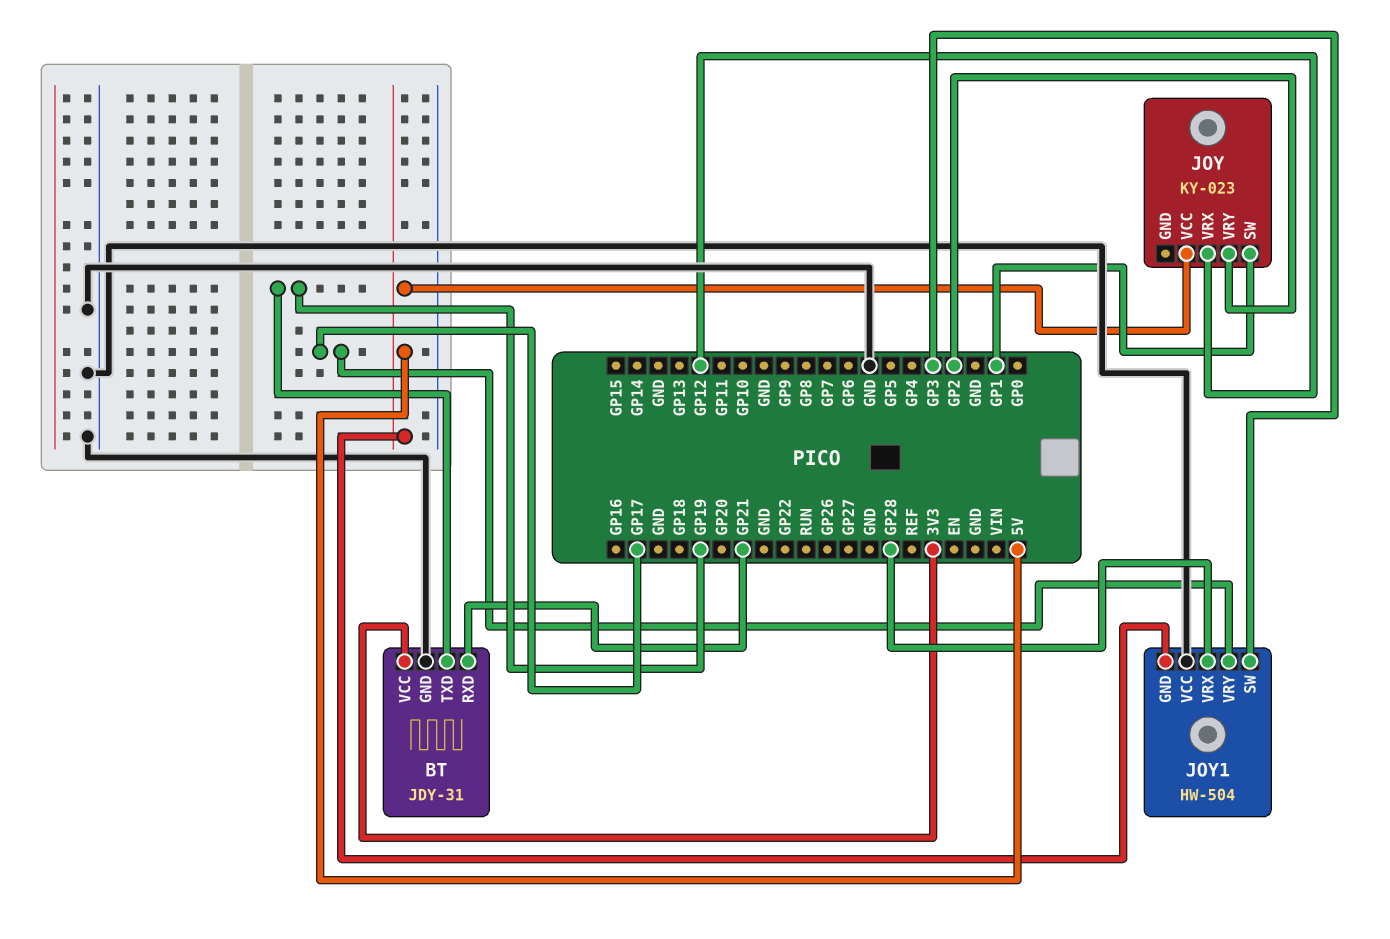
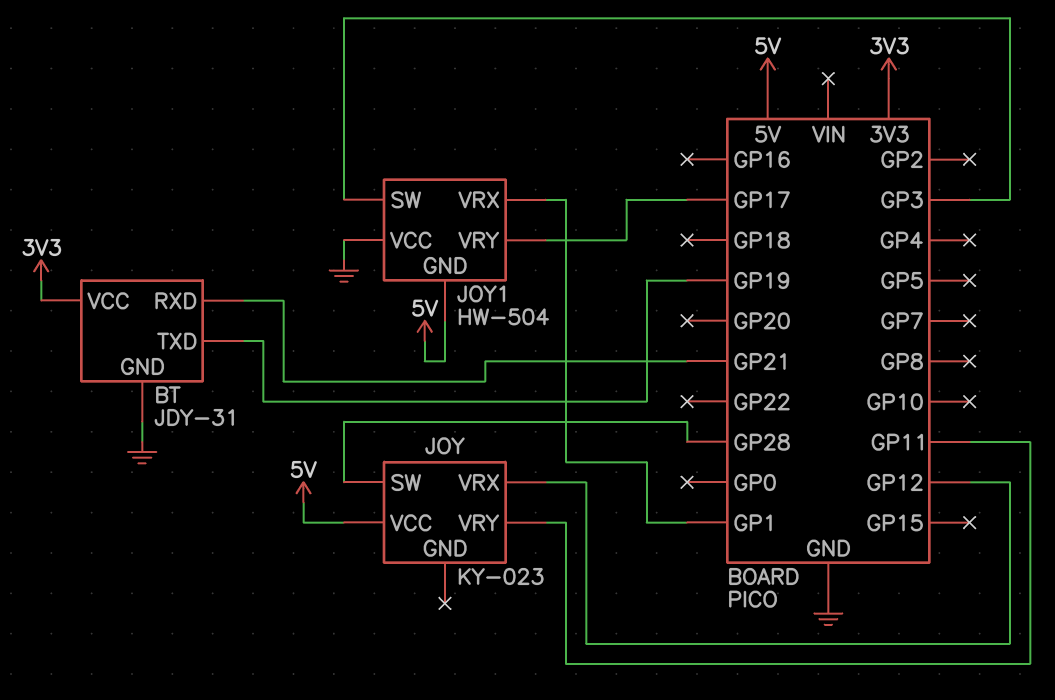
JOY pin SW: GP1 -> GP28
JOY pin VRY: GP2 -> GP11
JOY1 pin VRX: GP28 -> GP1

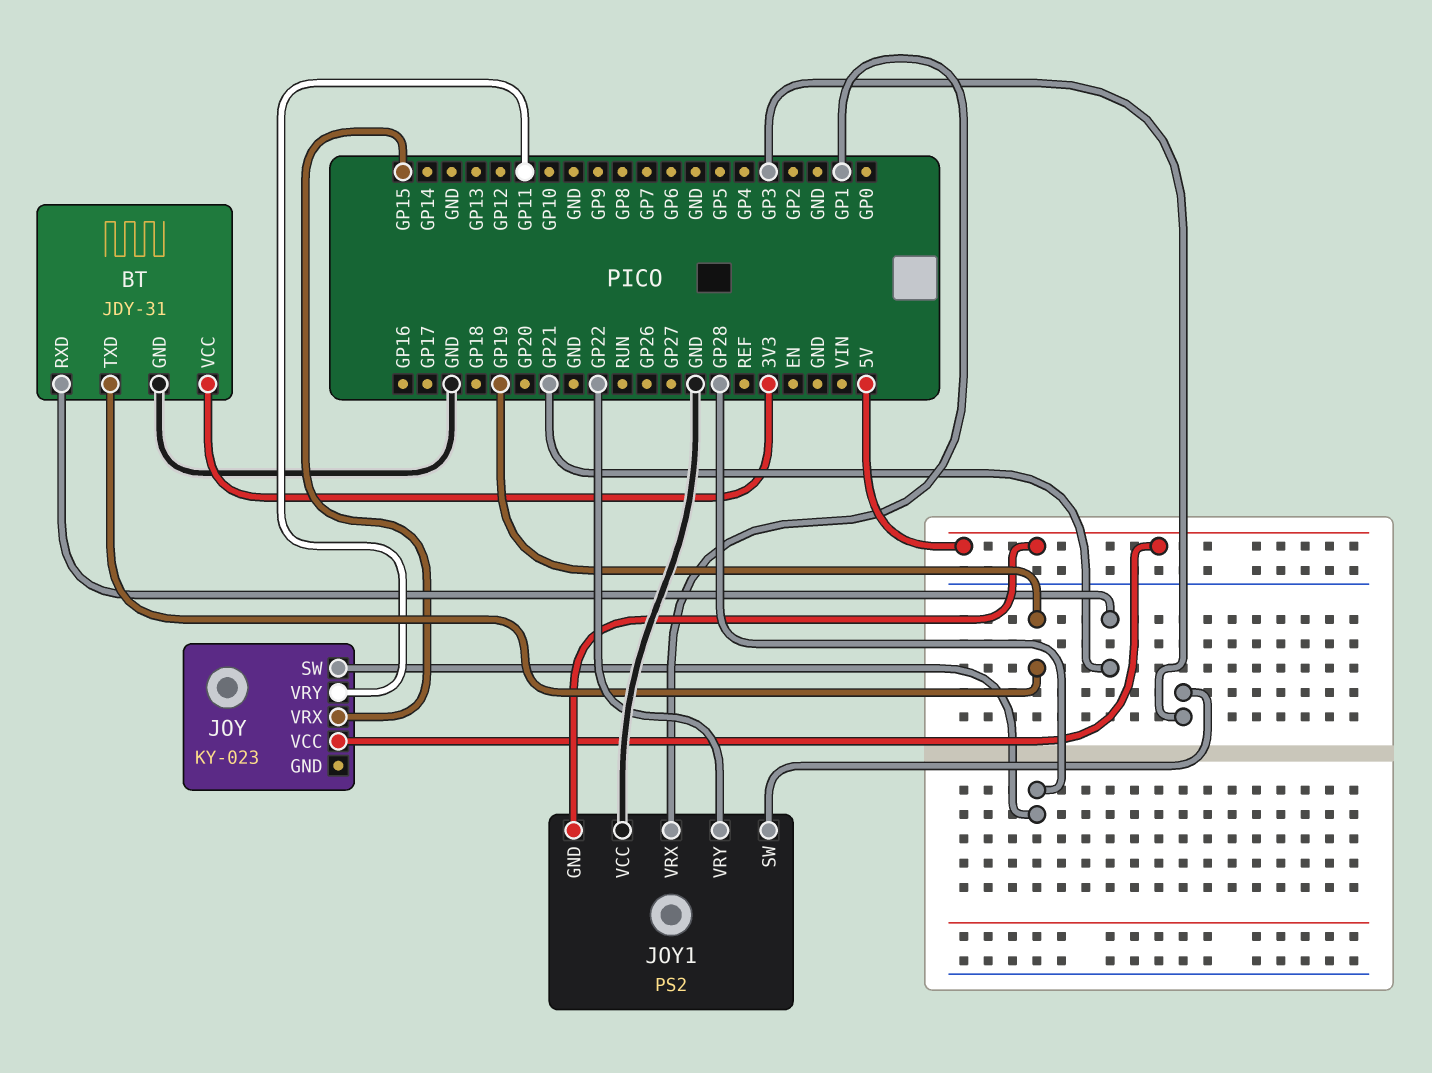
JOY pin VRX: GP12 -> GP15
JOY1: HW-504 -> PS2
JOY1 pin VRY: GP17 -> GP22

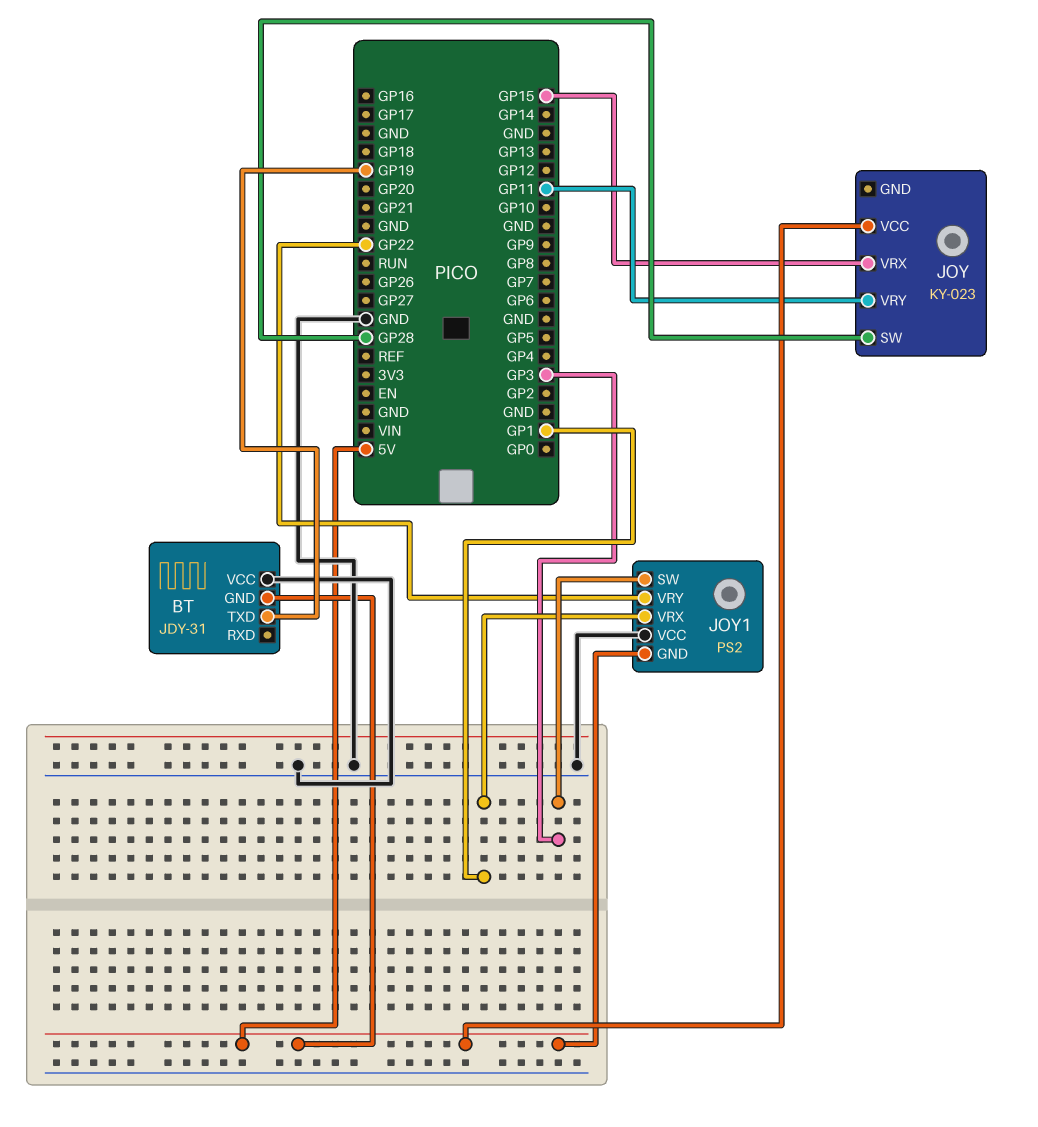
BT pin GND: GND -> 5V
BT pin RXD: GP21 -> none
BT pin VCC: 3V3 -> GND

